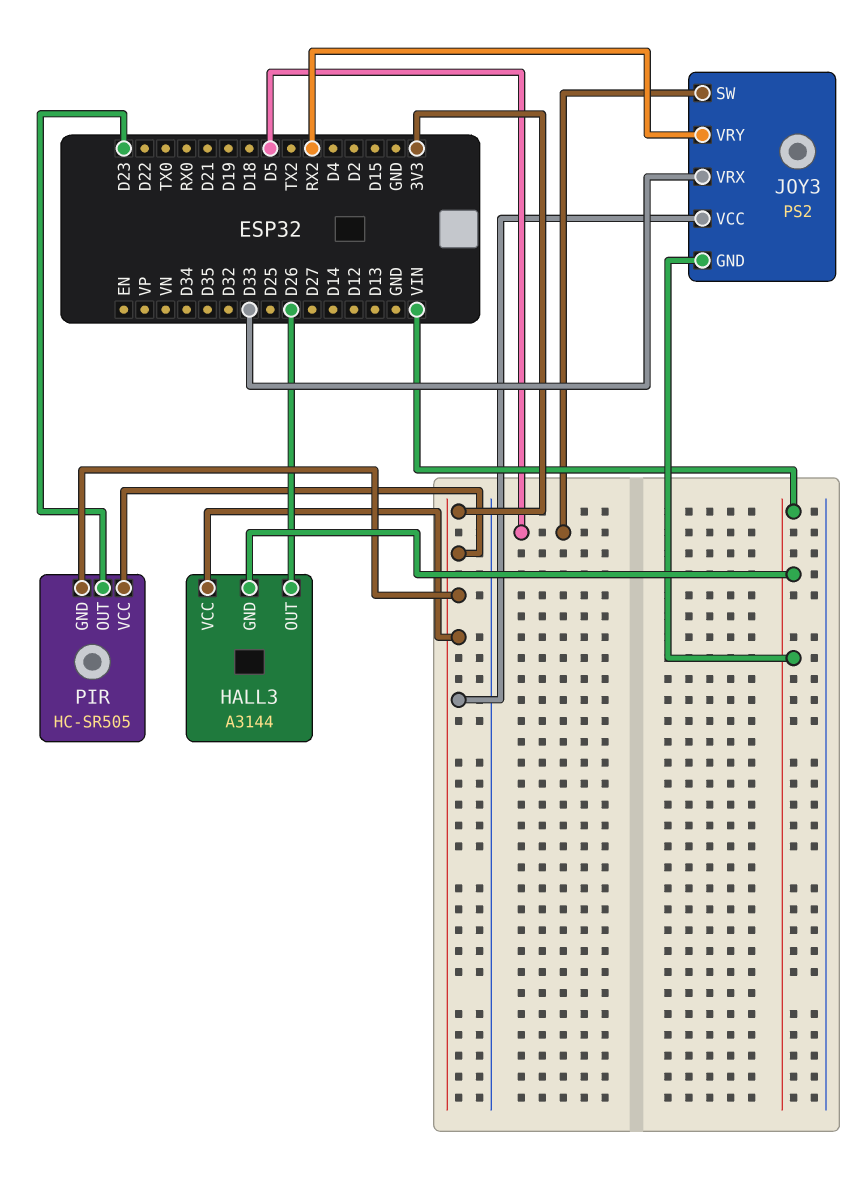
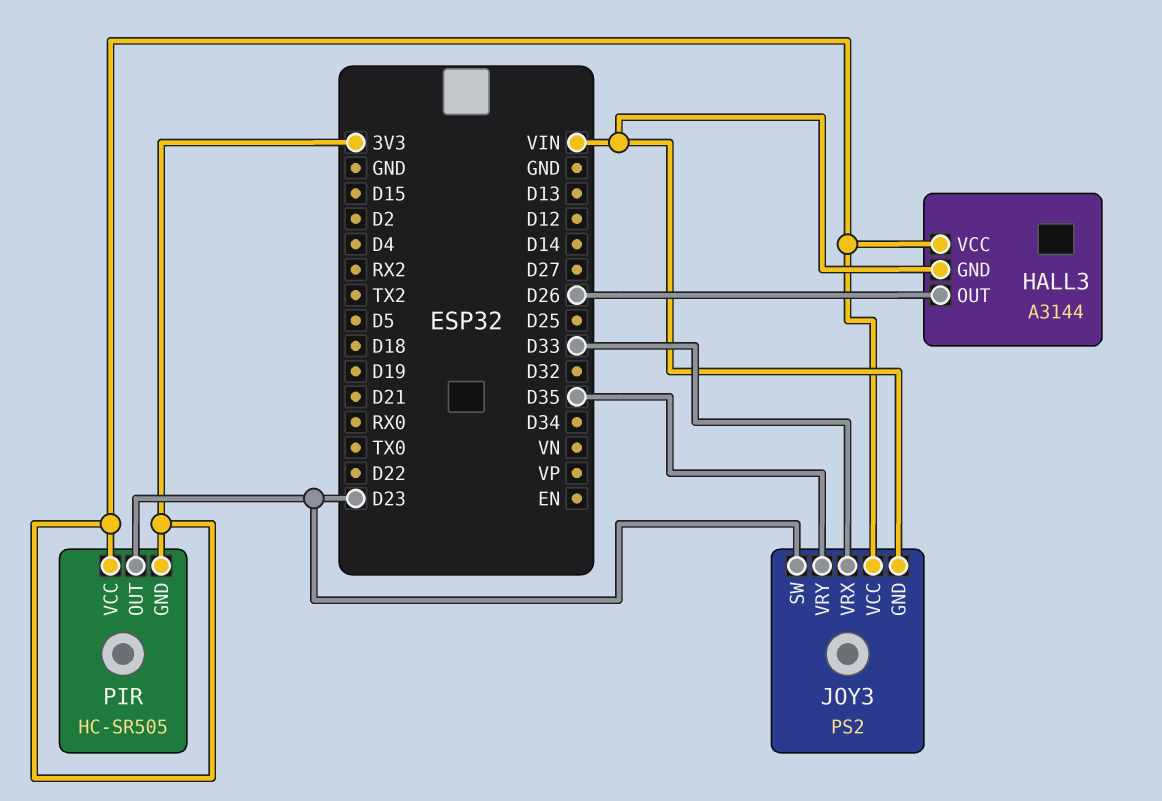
JOY3 pin SW: D5 -> D23
JOY3 pin VRY: RX2 -> D35

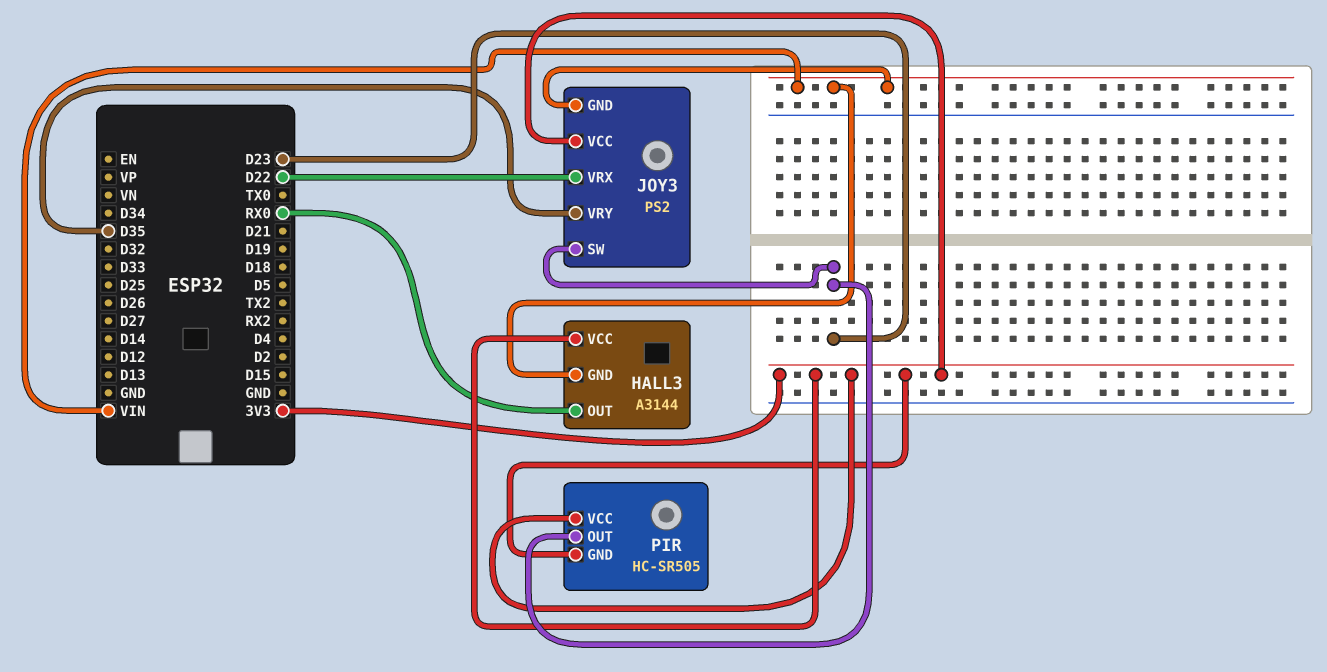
HALL3 pin OUT: D26 -> RX0
JOY3 pin VRX: D33 -> D22

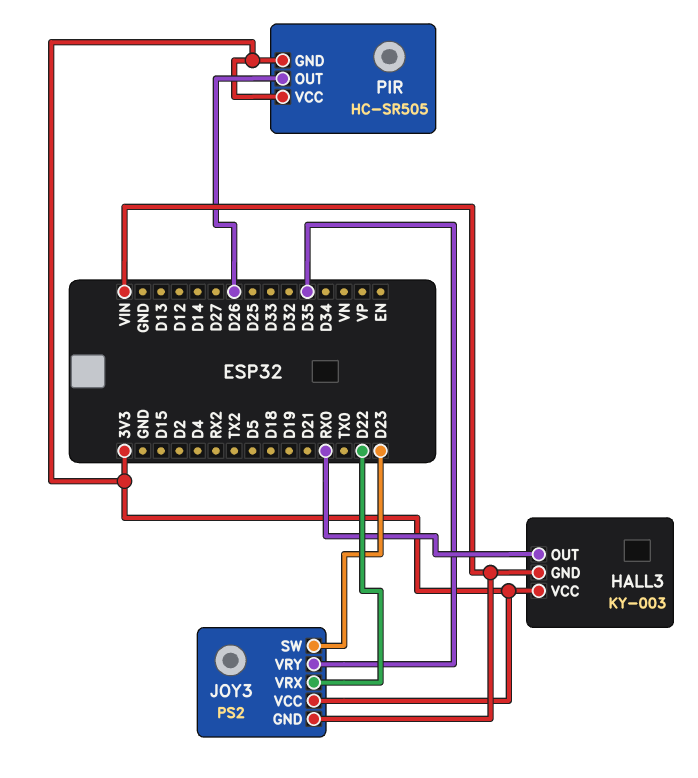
HALL3: A3144 -> KY-003
PIR pin OUT: D23 -> D26

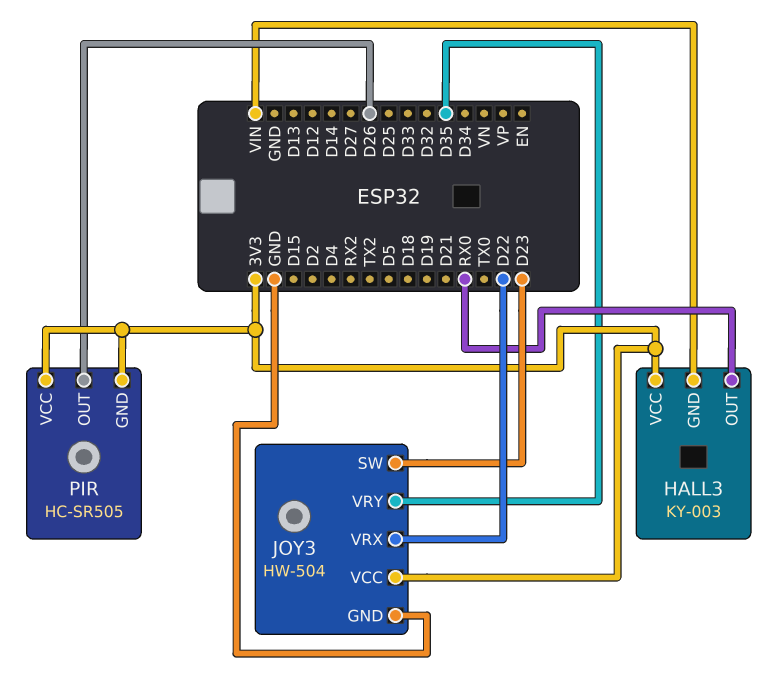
JOY3: PS2 -> HW-504
JOY3 pin GND: VIN -> GND

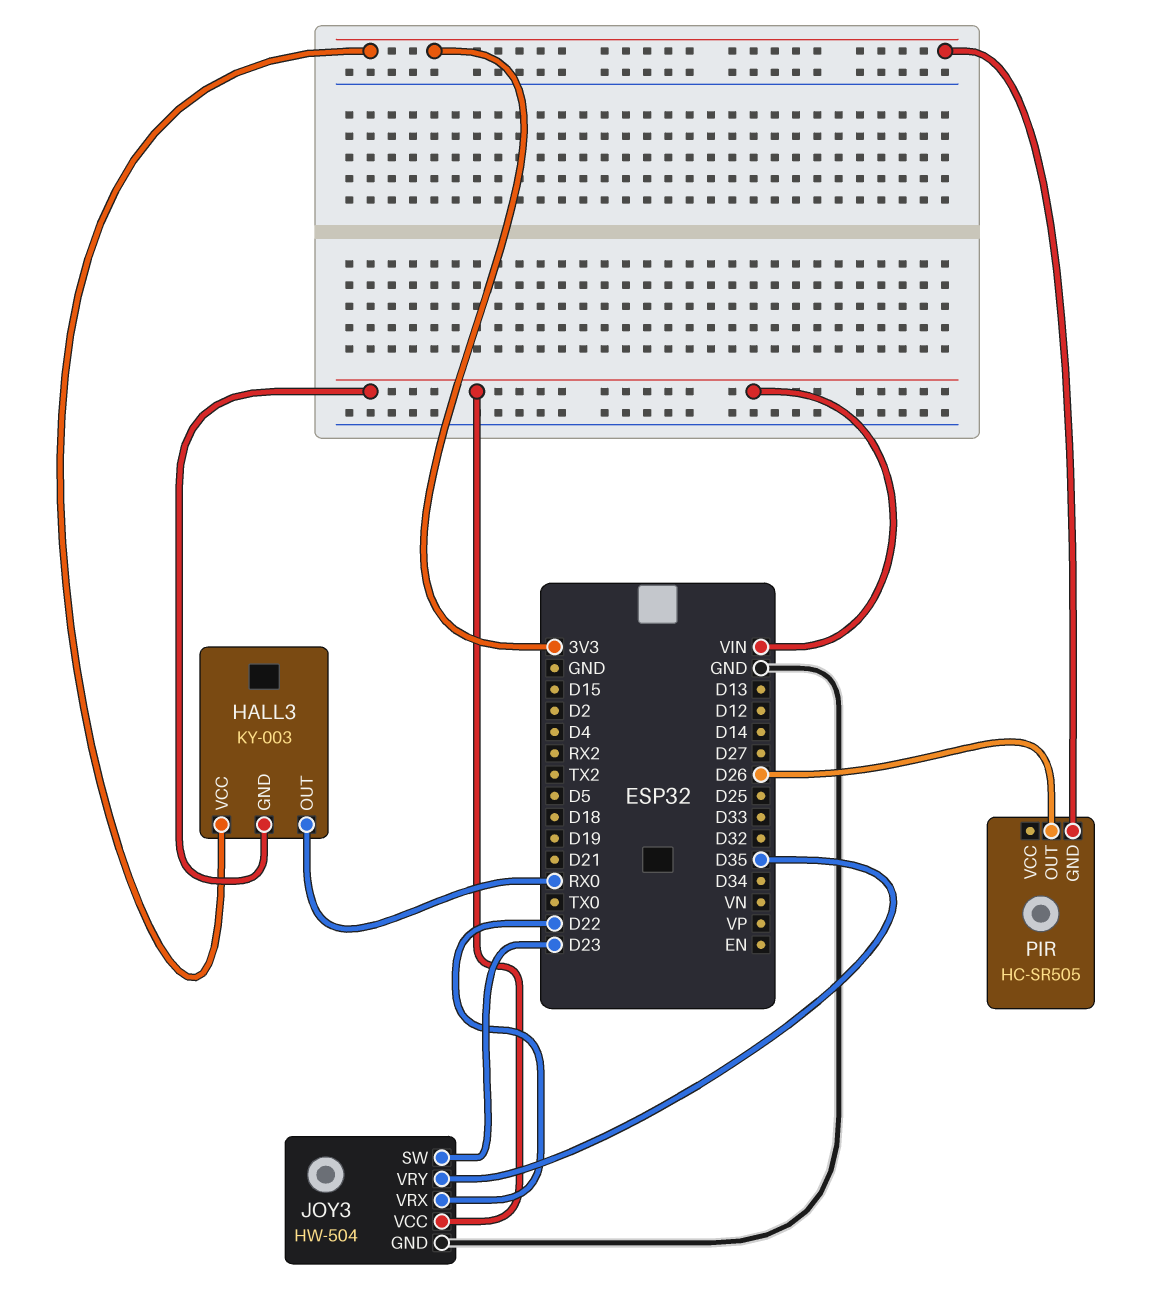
JOY3 pin VCC: 3V3 -> VIN
PIR pin VCC: 3V3 -> none

